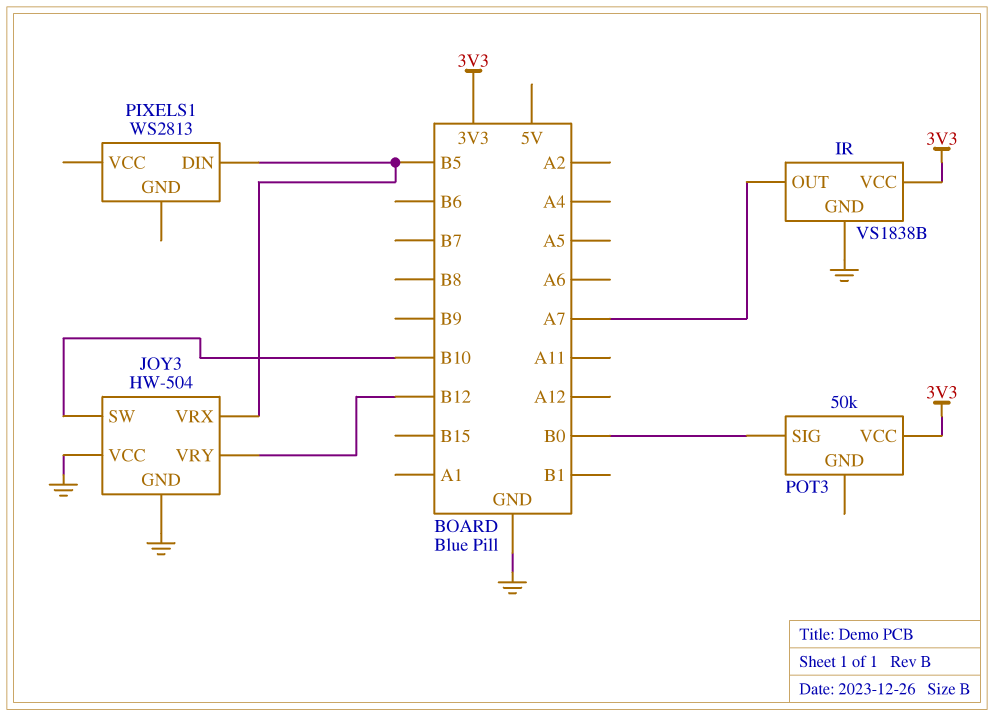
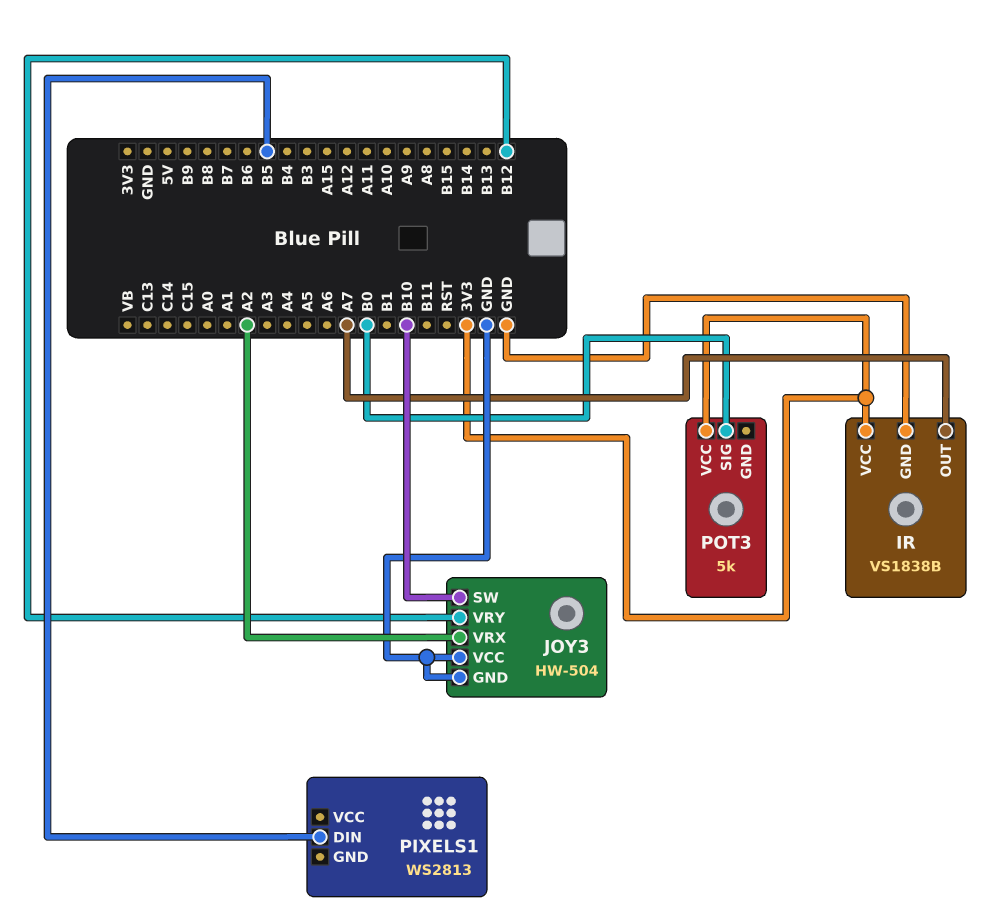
JOY3 pin VRX: B5 -> A2
POT3: 50k -> 5k

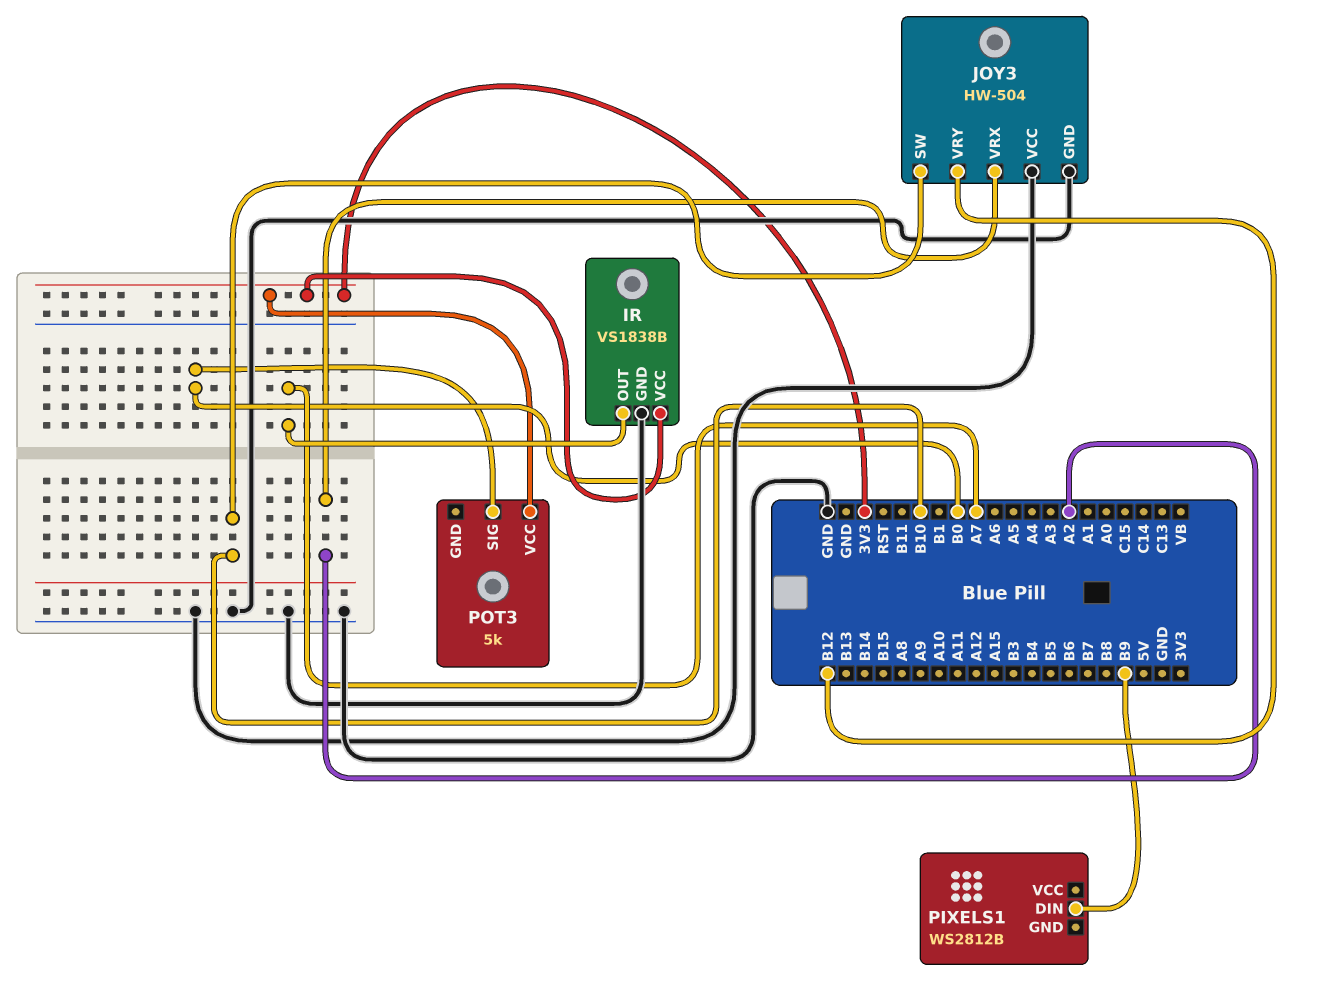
PIXELS1: WS2813 -> WS2812B
PIXELS1 pin DIN: B5 -> B9

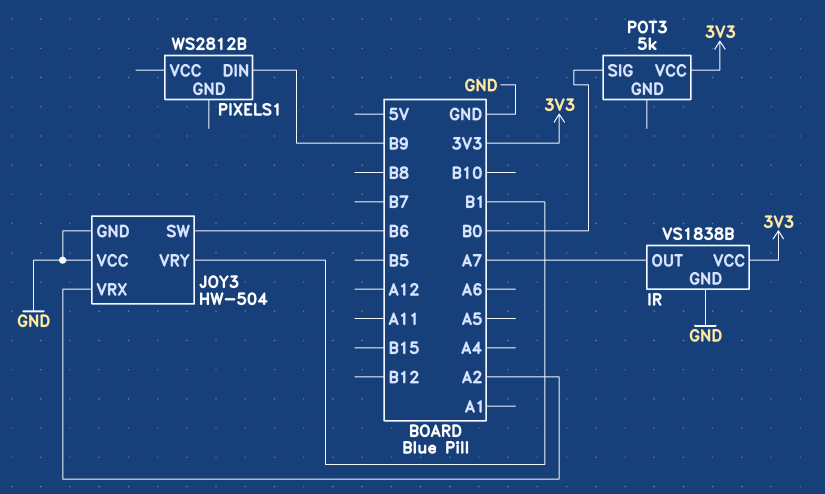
JOY3 pin SW: B10 -> B6
JOY3 pin VRY: B12 -> B1

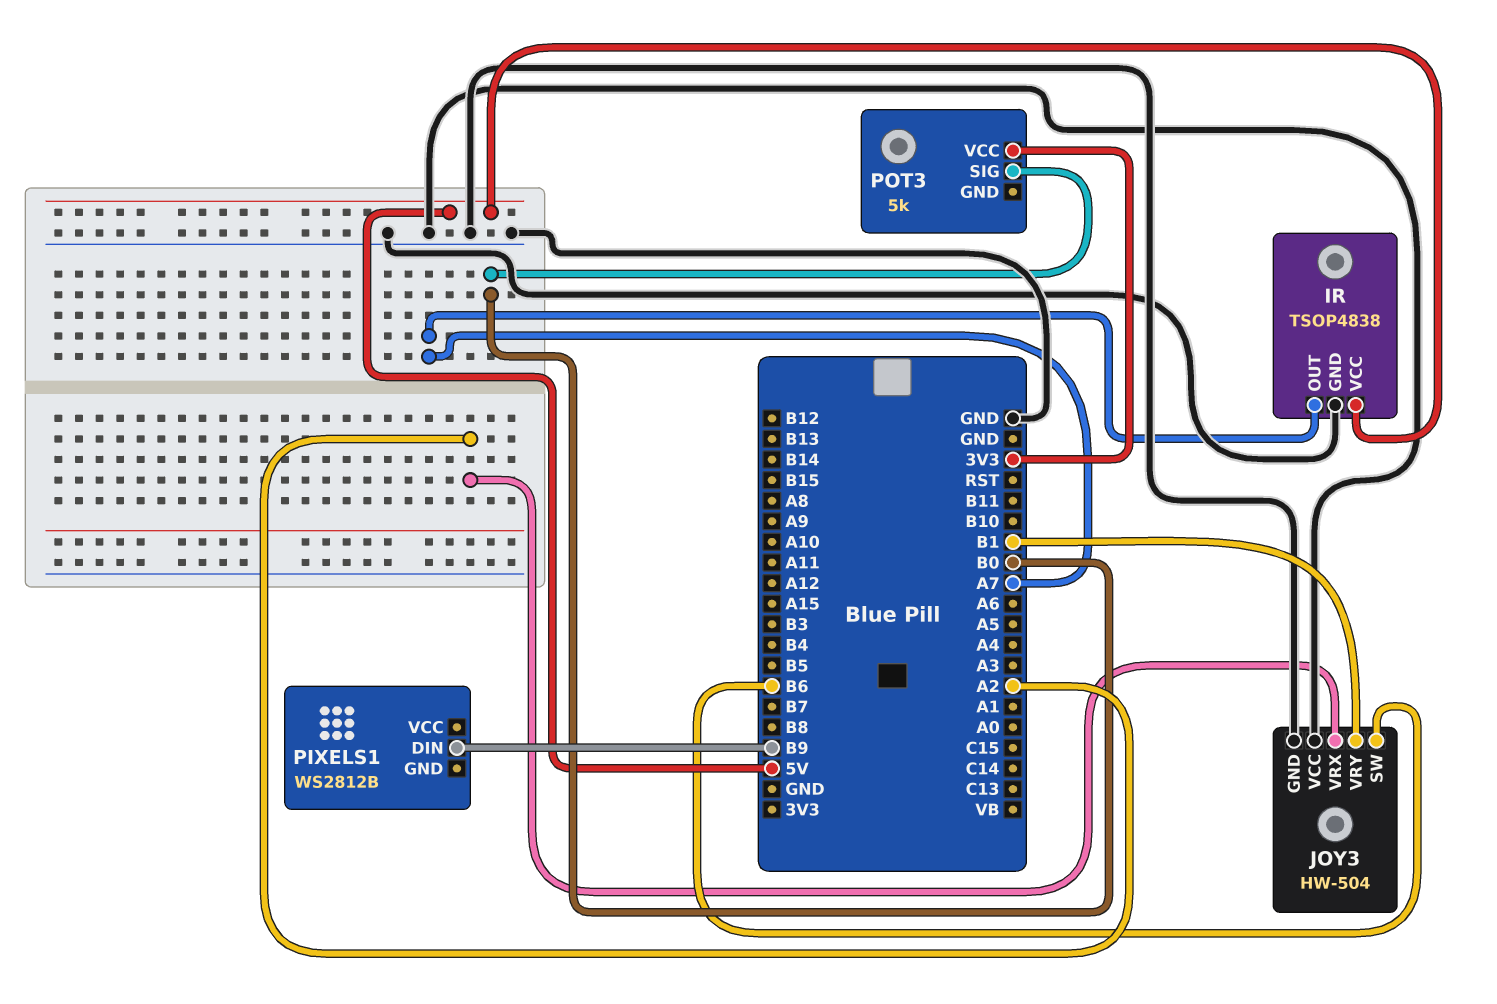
IR: VS1838B -> TSOP4838
IR pin VCC: 3V3 -> 5V

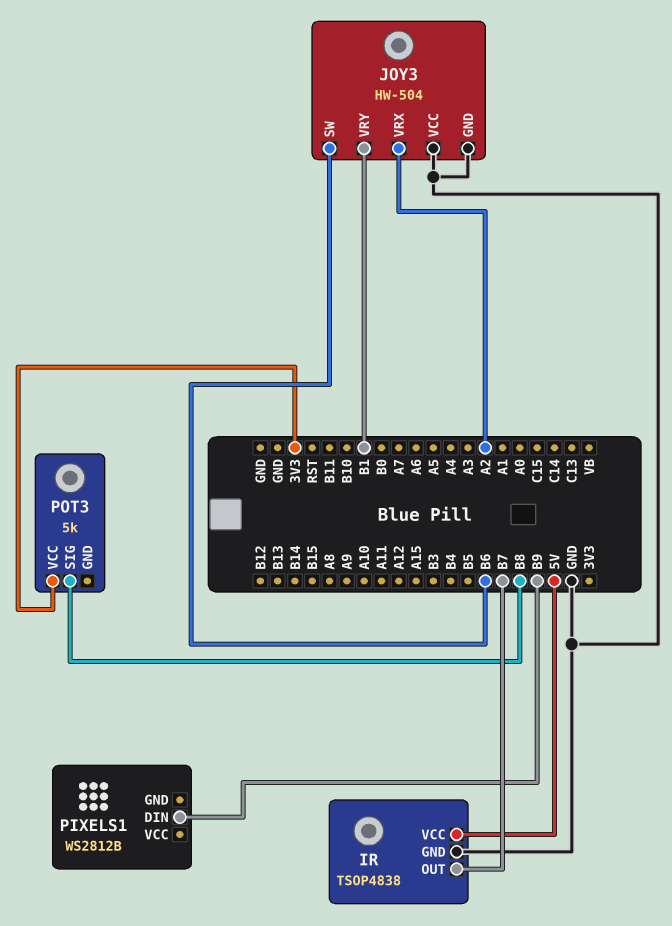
IR pin OUT: A7 -> B7
POT3 pin SIG: B0 -> B8

